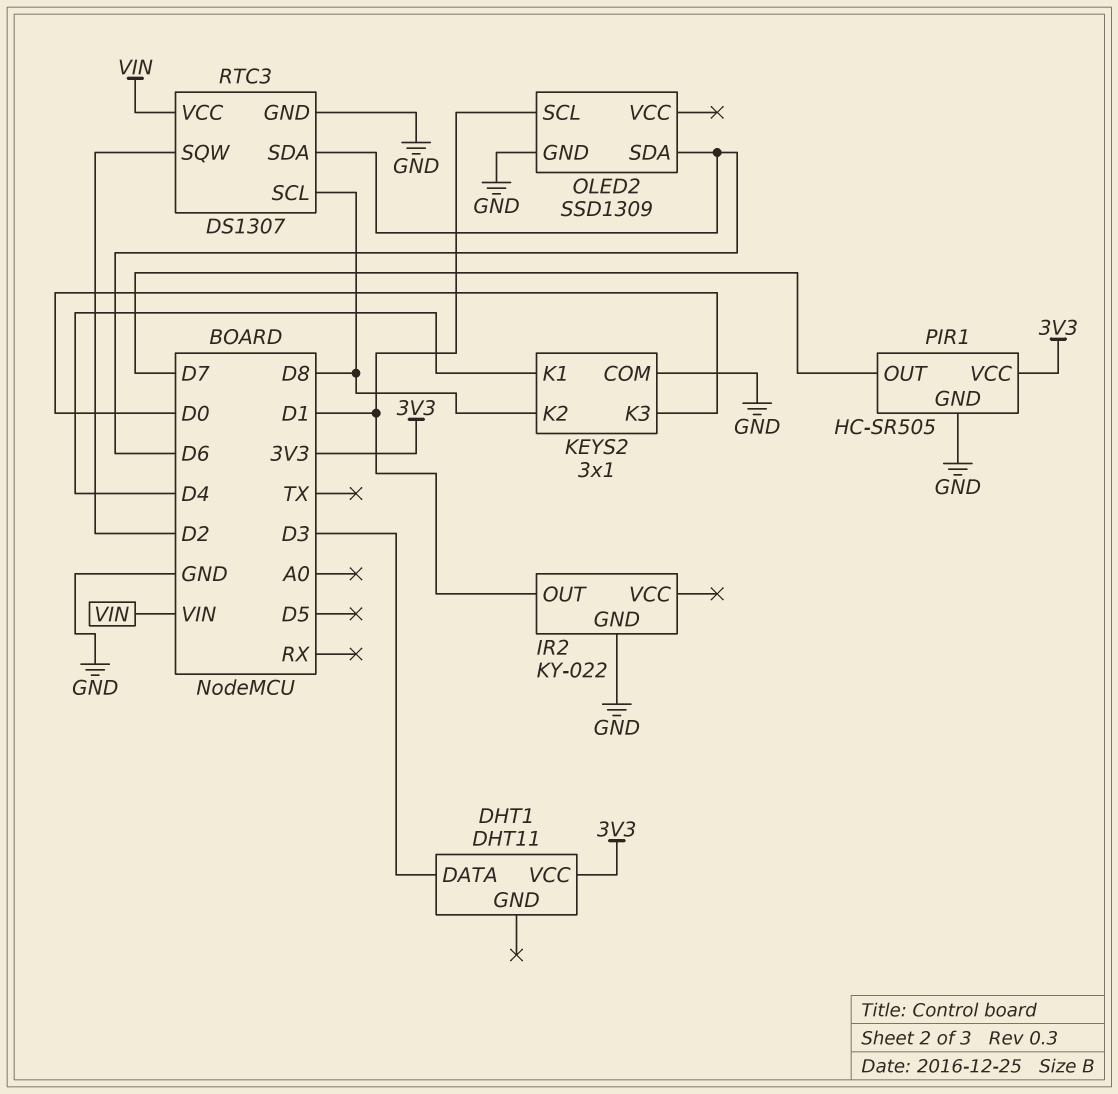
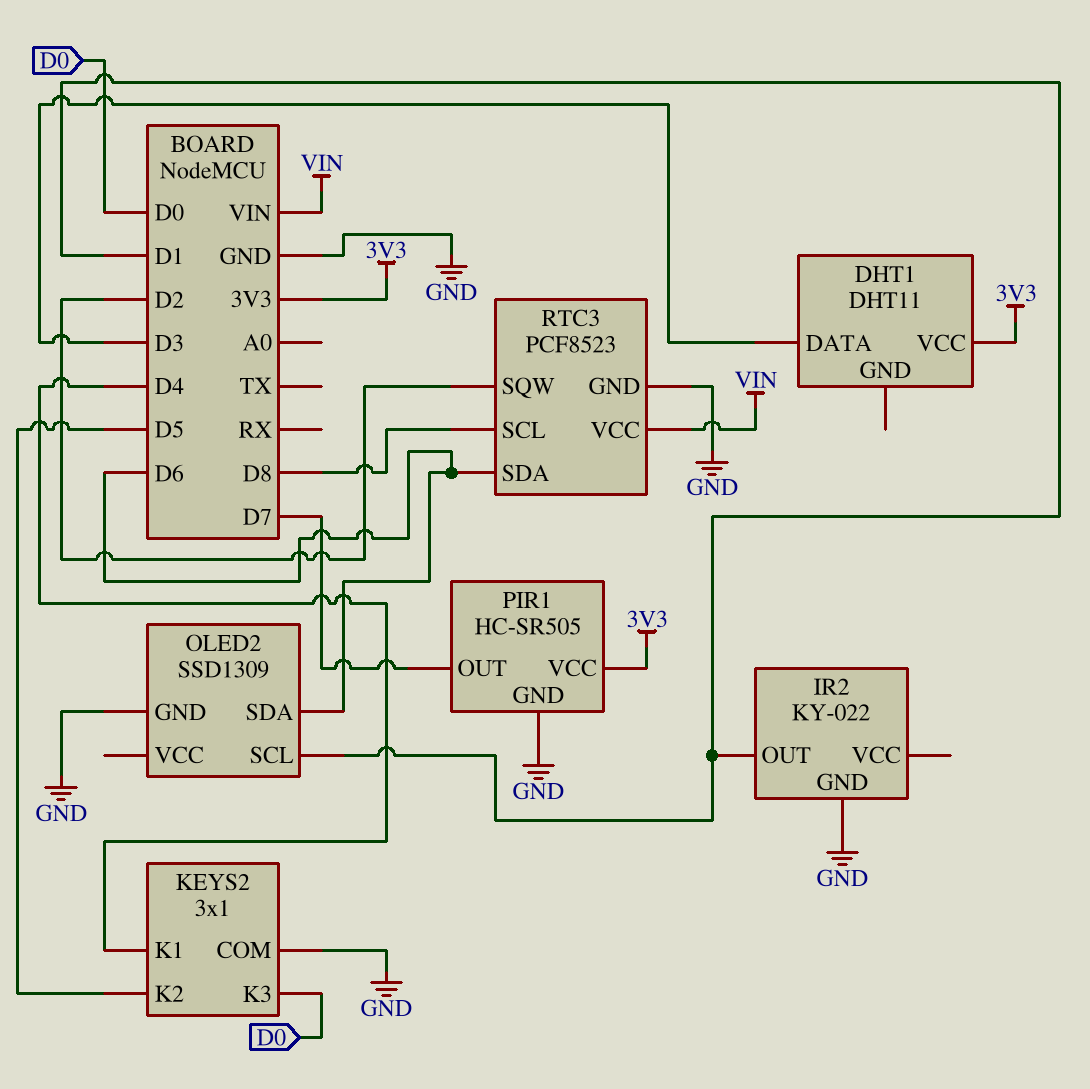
KEYS2 pin K2: D8 -> D5
RTC3: DS1307 -> PCF8523

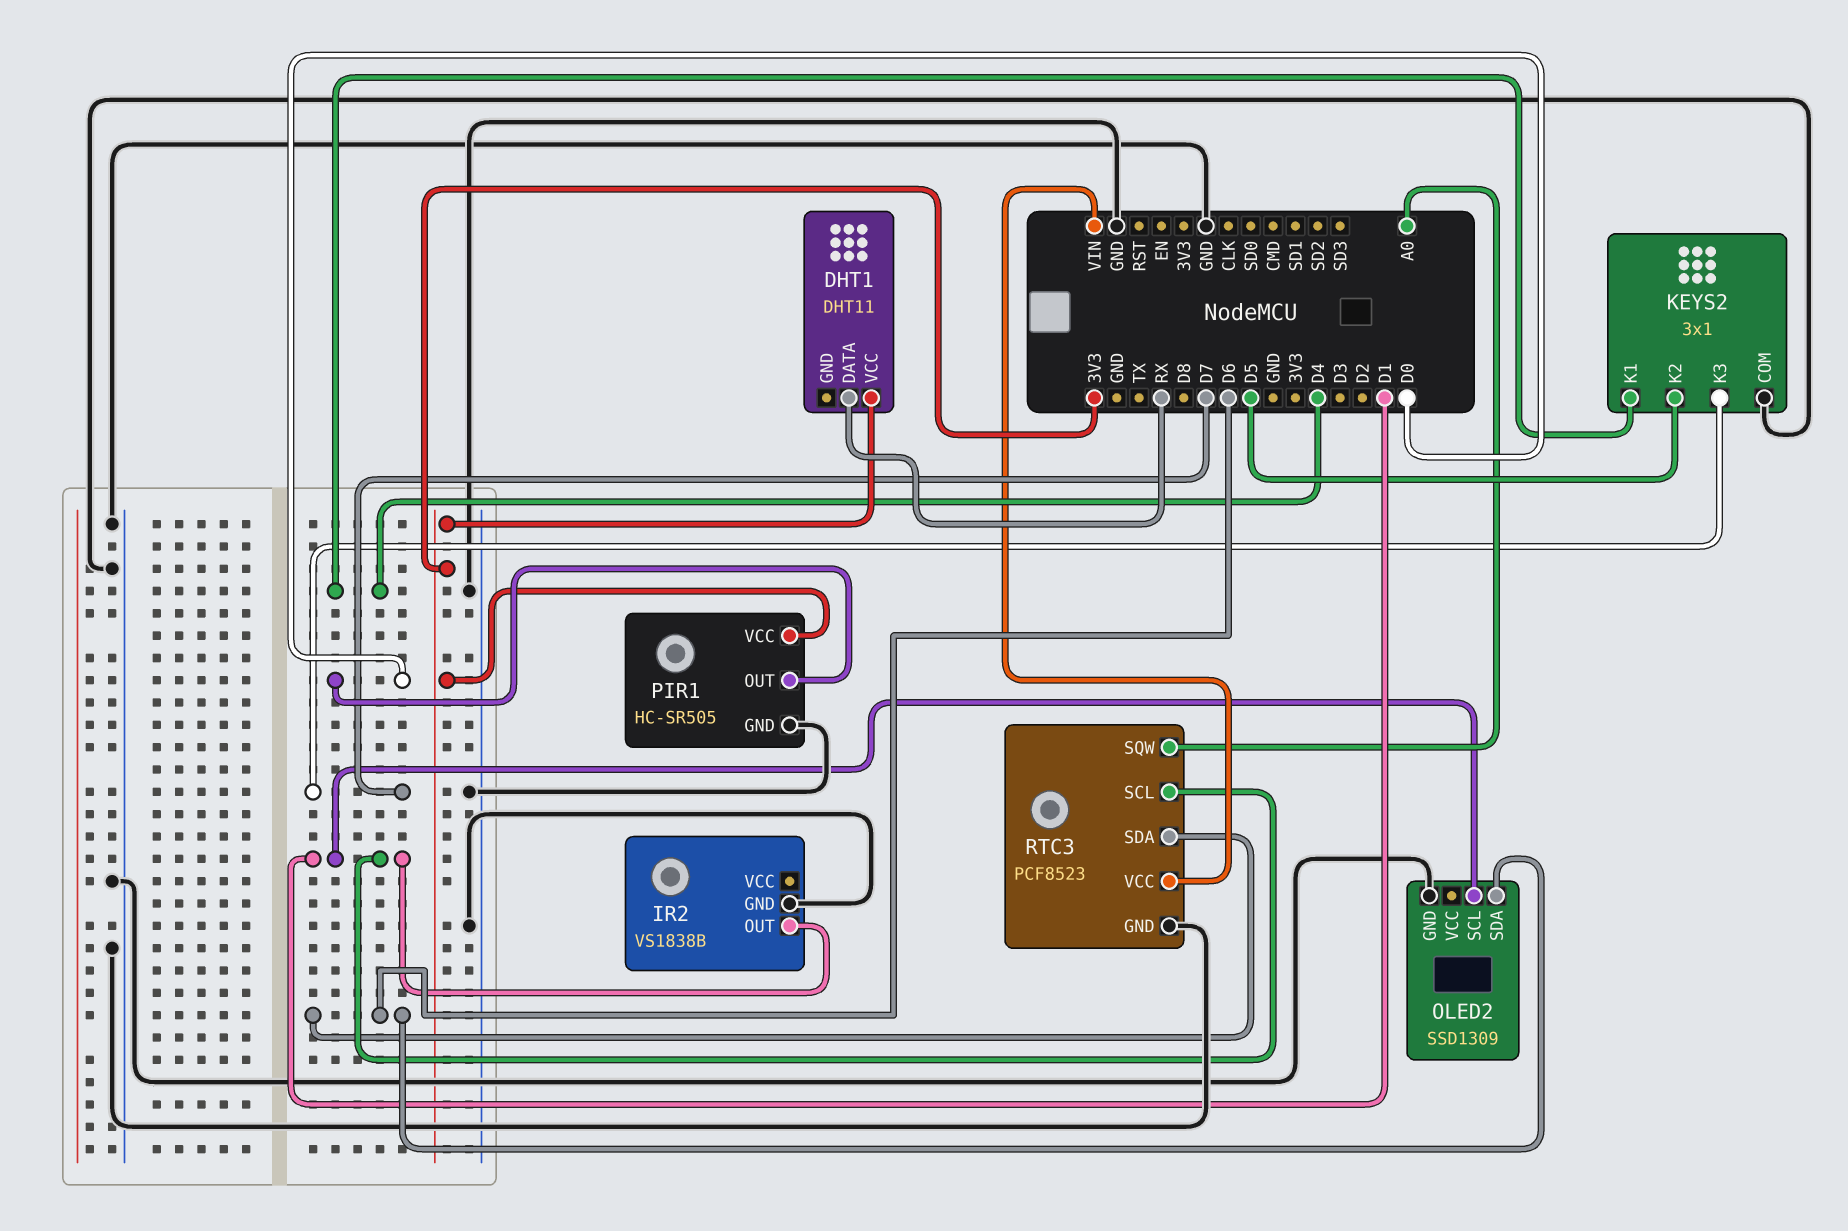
DHT1 pin DATA: D3 -> RX
IR2: KY-022 -> VS1838B
KEYS2 pin K3: D0 -> D7
PIR1 pin OUT: D7 -> D0
RTC3 pin SCL: D8 -> D1
RTC3 pin SQW: D2 -> A0

